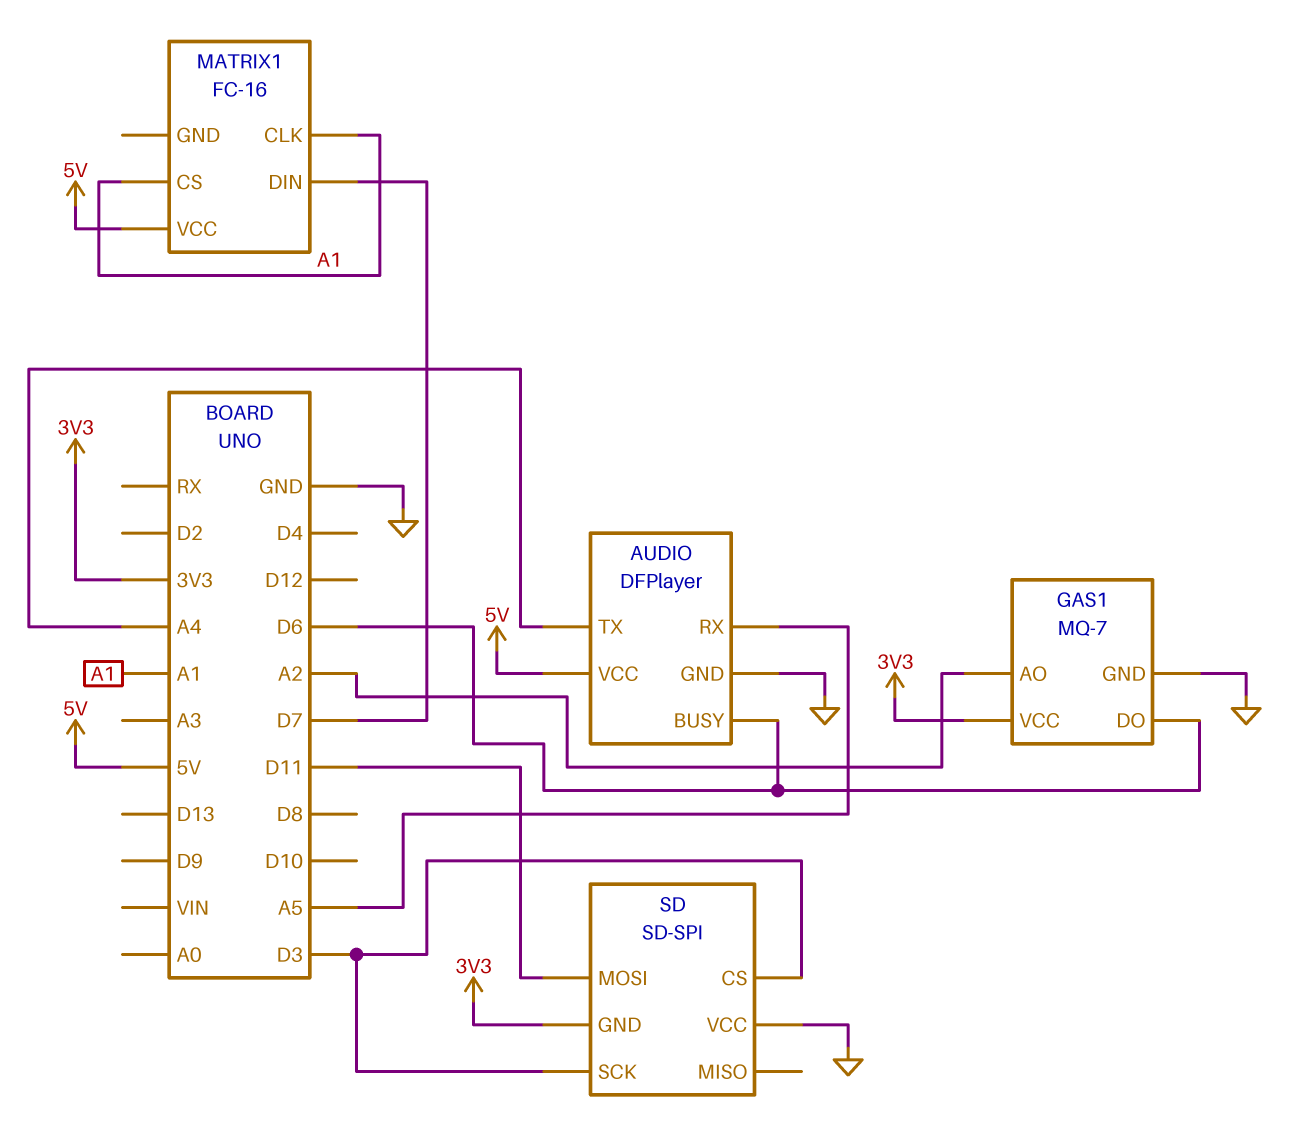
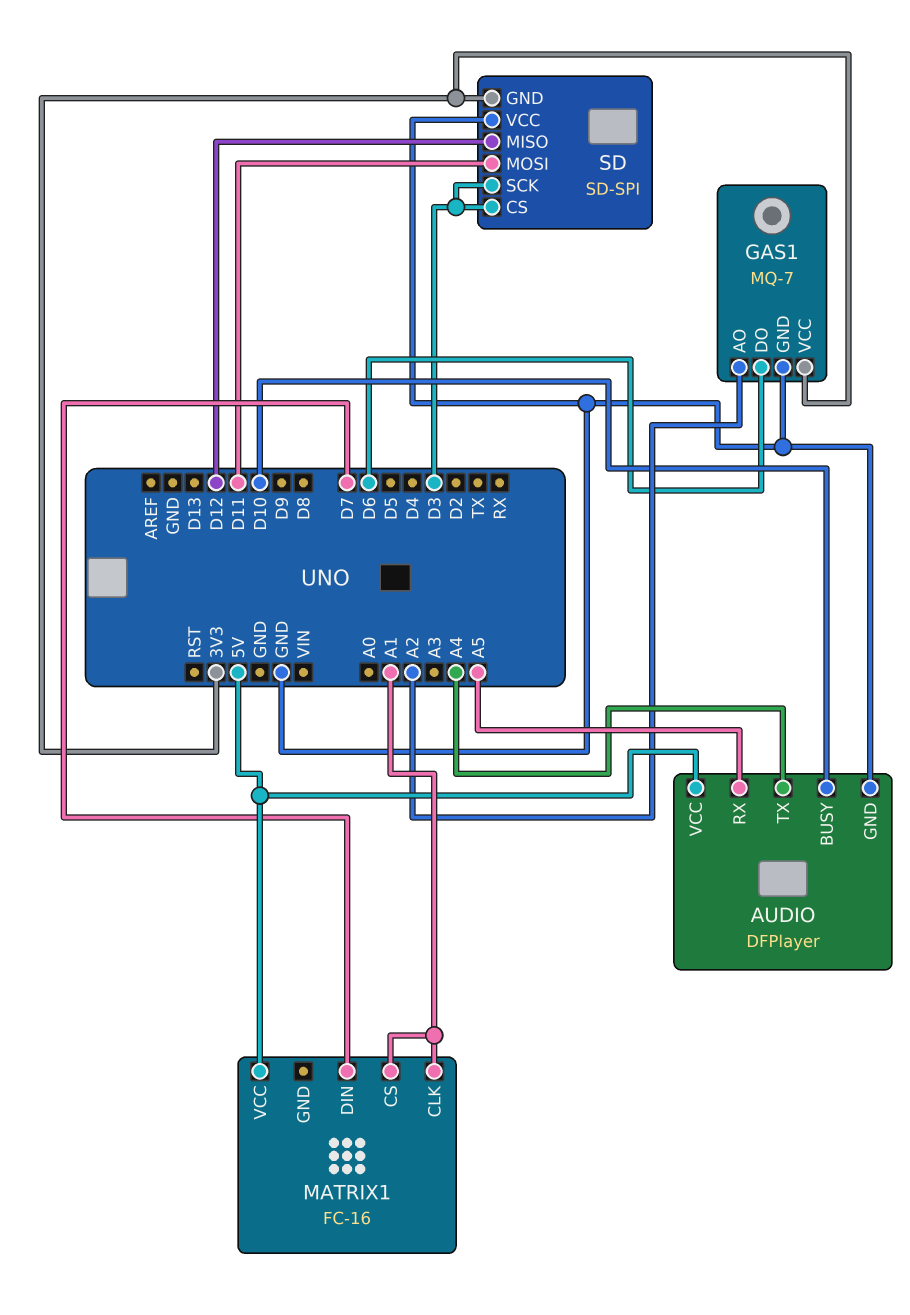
AUDIO pin BUSY: D6 -> D10
SD pin MISO: none -> D12

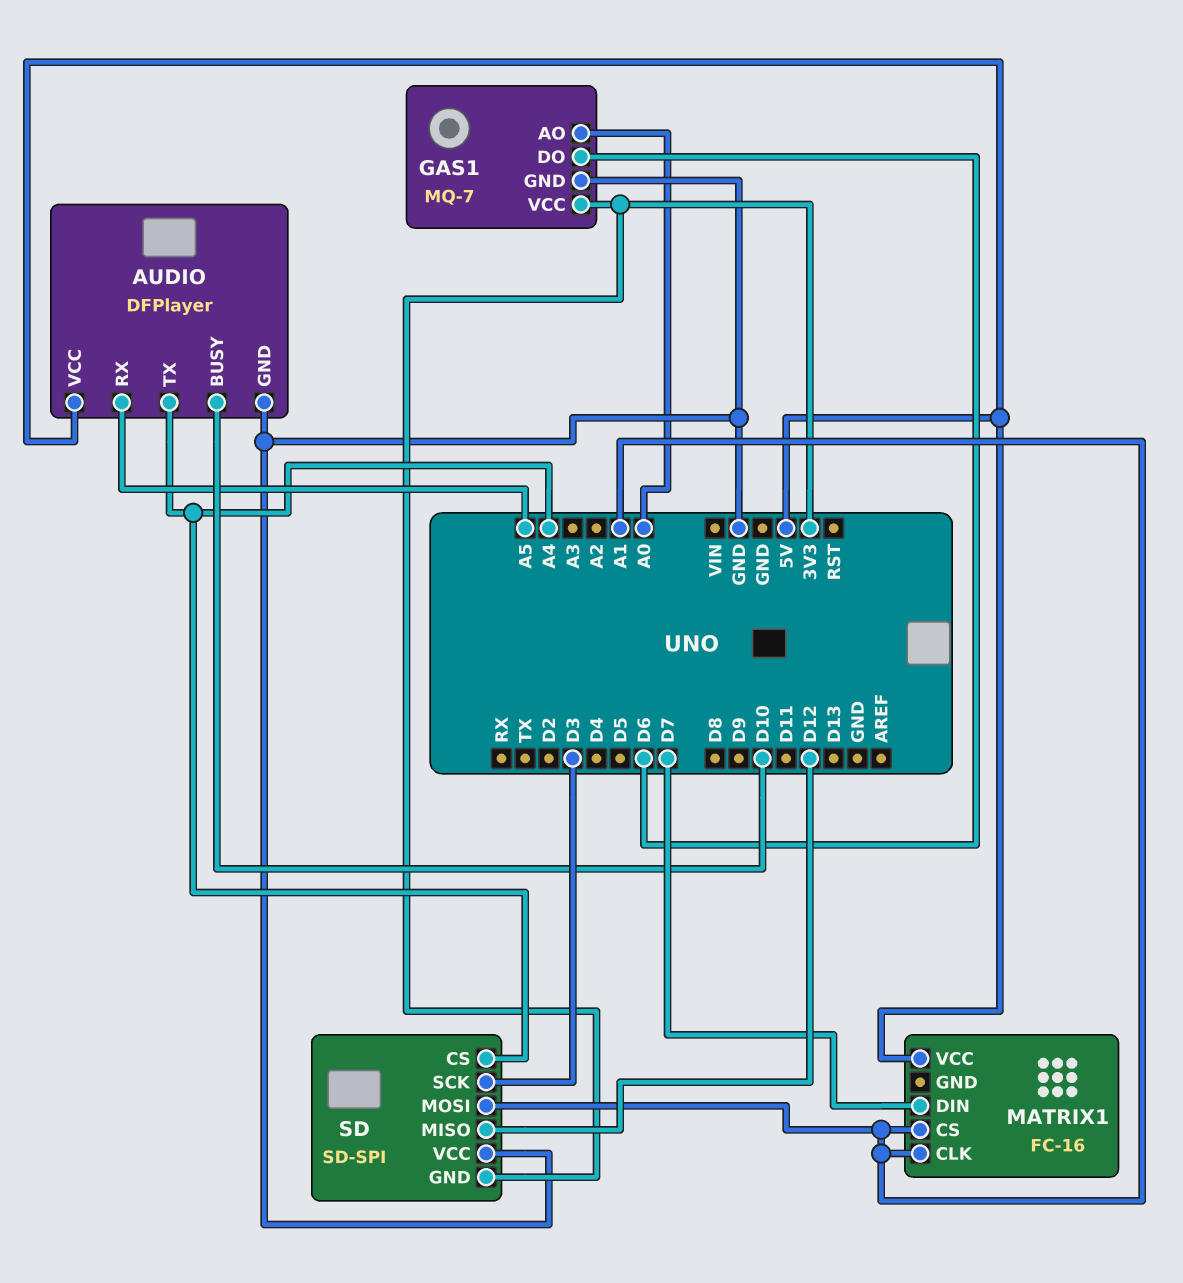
GAS1 pin AO: A2 -> A0
SD pin CS: D3 -> A4
SD pin MOSI: D11 -> A1

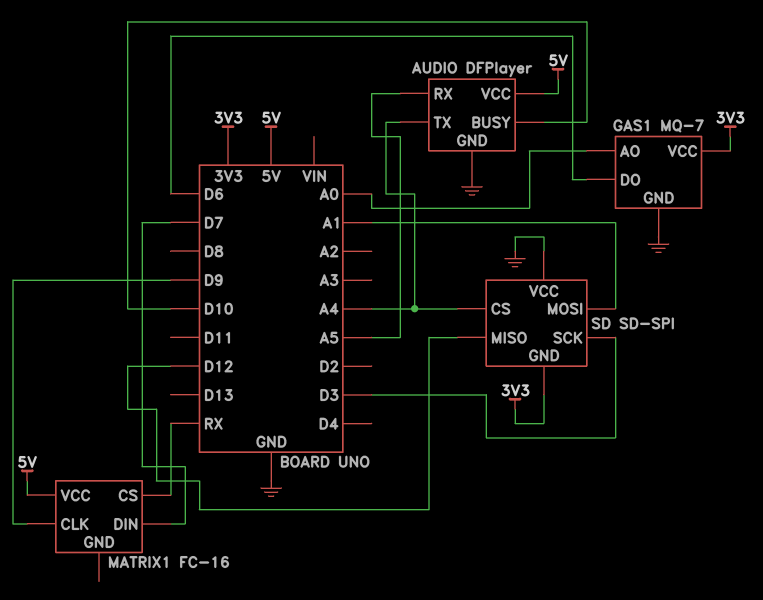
MATRIX1 pin CLK: A1 -> D9
MATRIX1 pin CS: A1 -> RX

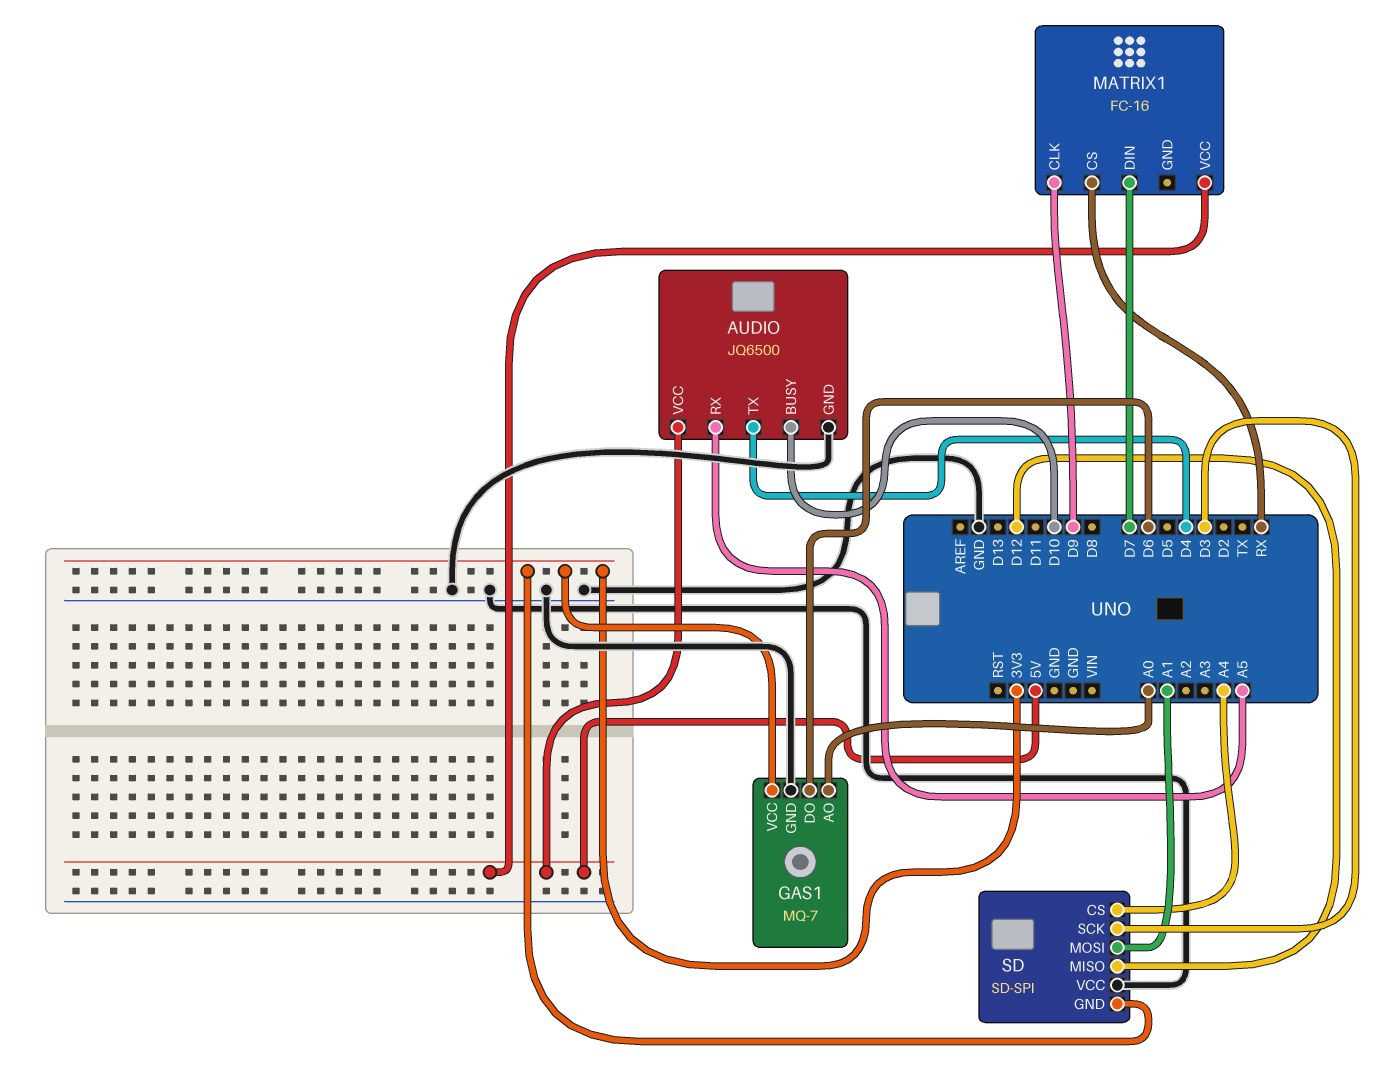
AUDIO: DFPlayer -> JQ6500
AUDIO pin TX: A4 -> D4

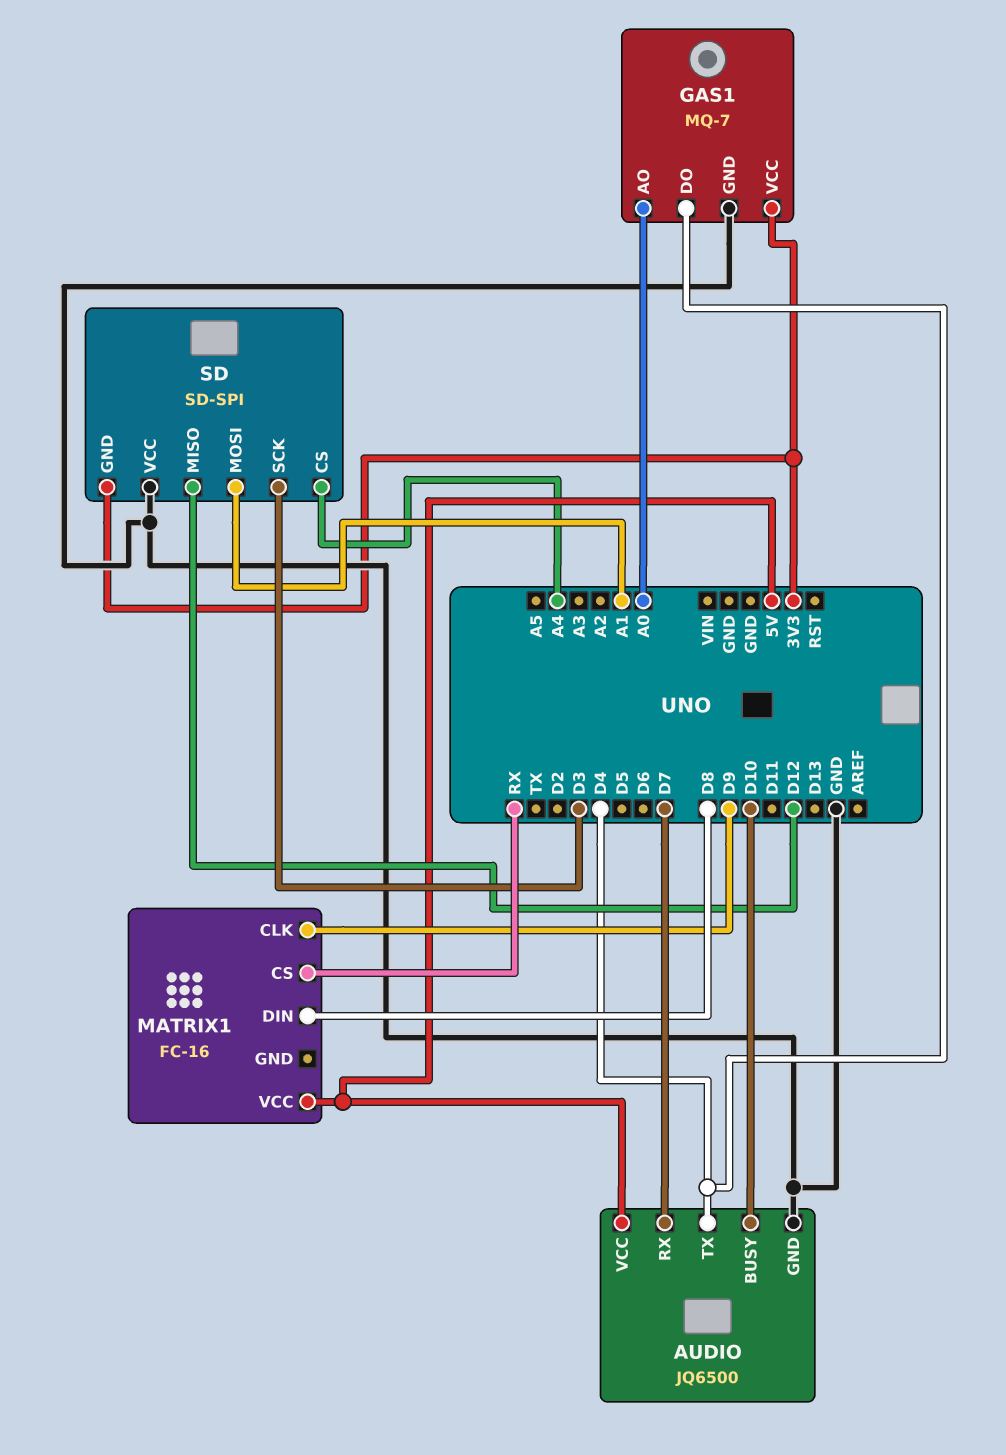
AUDIO pin RX: A5 -> D7
GAS1 pin DO: D6 -> D4
MATRIX1 pin DIN: D7 -> D8

